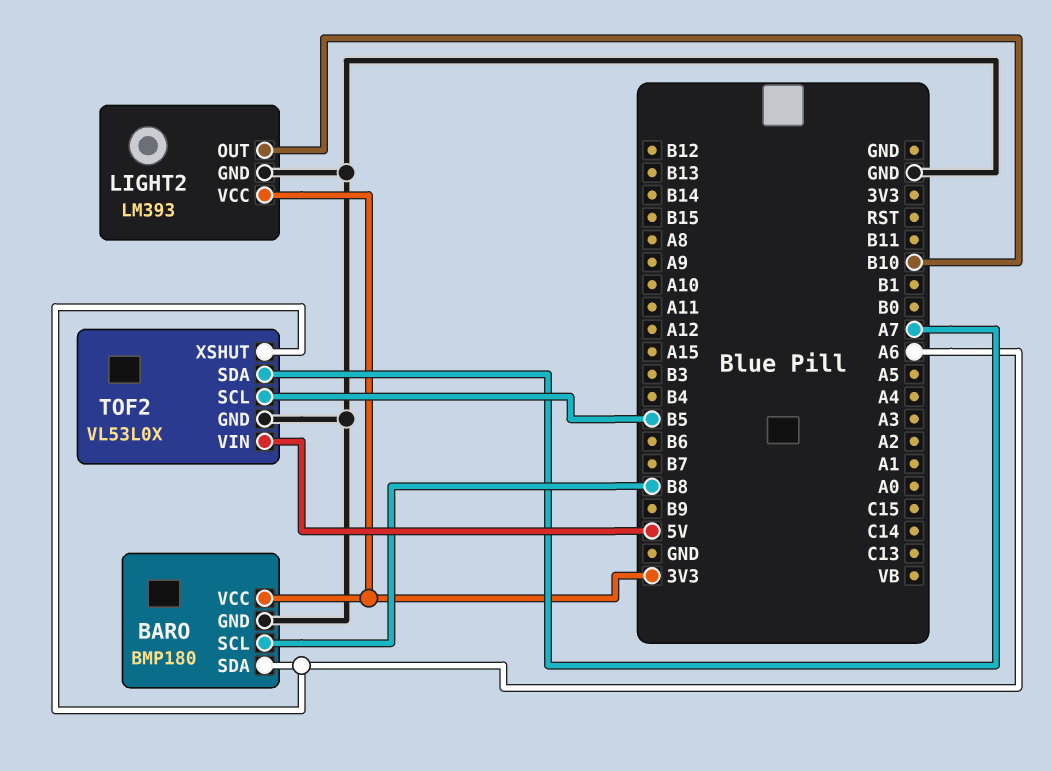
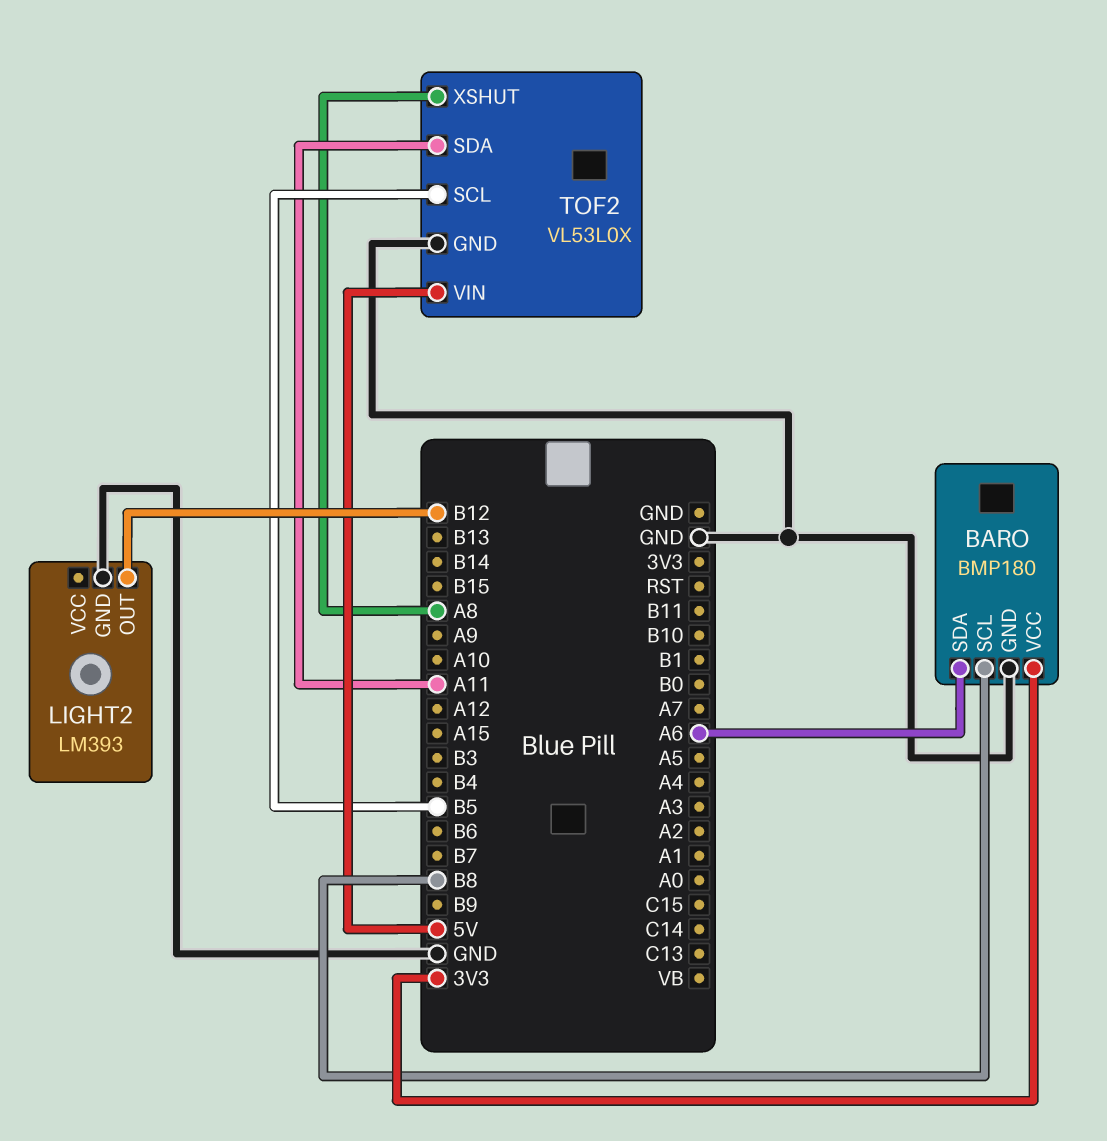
LIGHT2 pin OUT: B10 -> B12
LIGHT2 pin VCC: 3V3 -> none
TOF2 pin SDA: A7 -> A11
TOF2 pin XSHUT: A6 -> A8

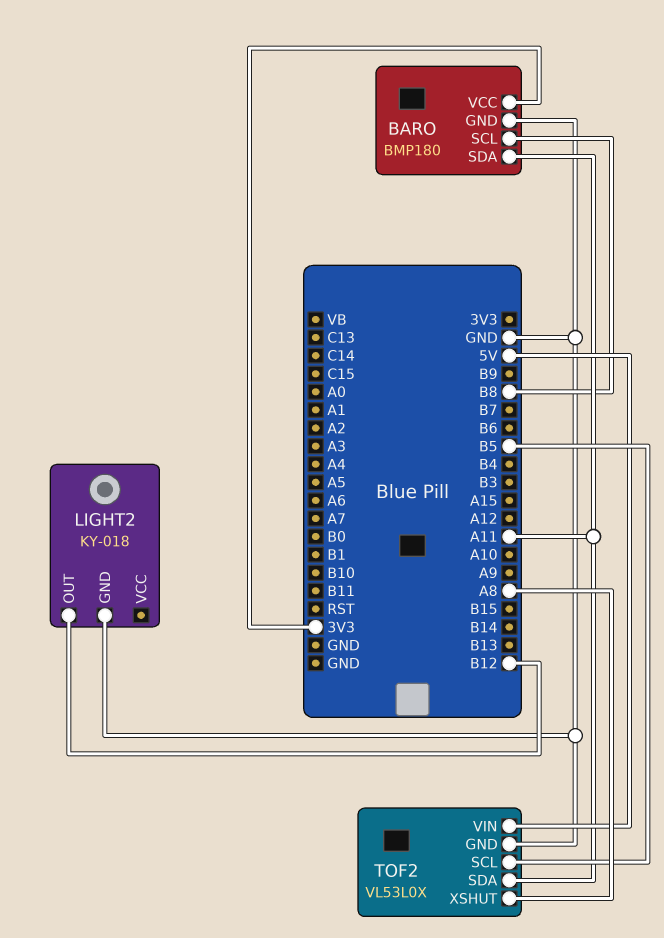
BARO pin SDA: A6 -> A11
LIGHT2: LM393 -> KY-018

